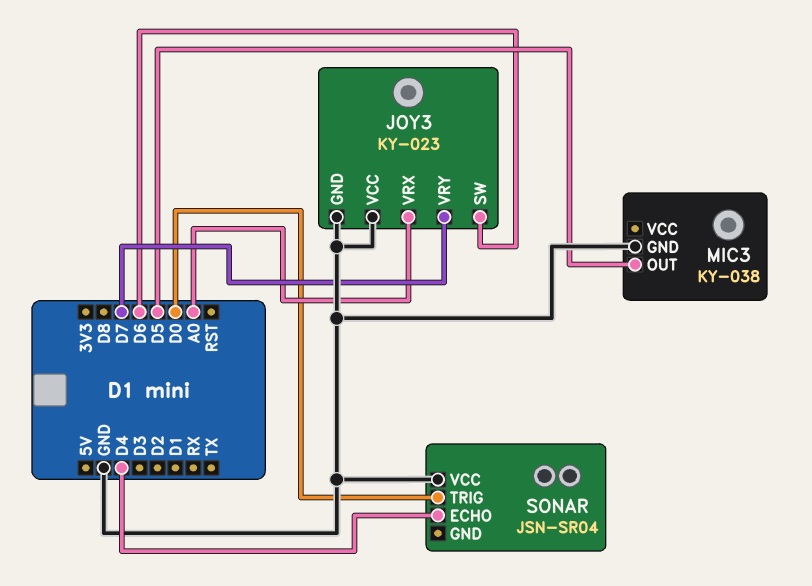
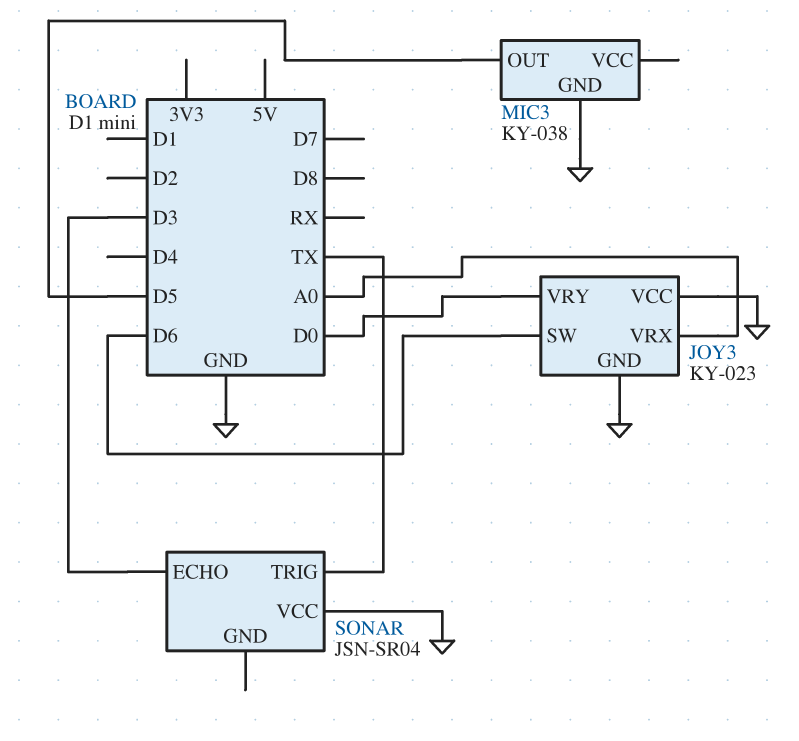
JOY3 pin VRY: D7 -> D0
SONAR pin ECHO: D4 -> D3
SONAR pin TRIG: D0 -> TX

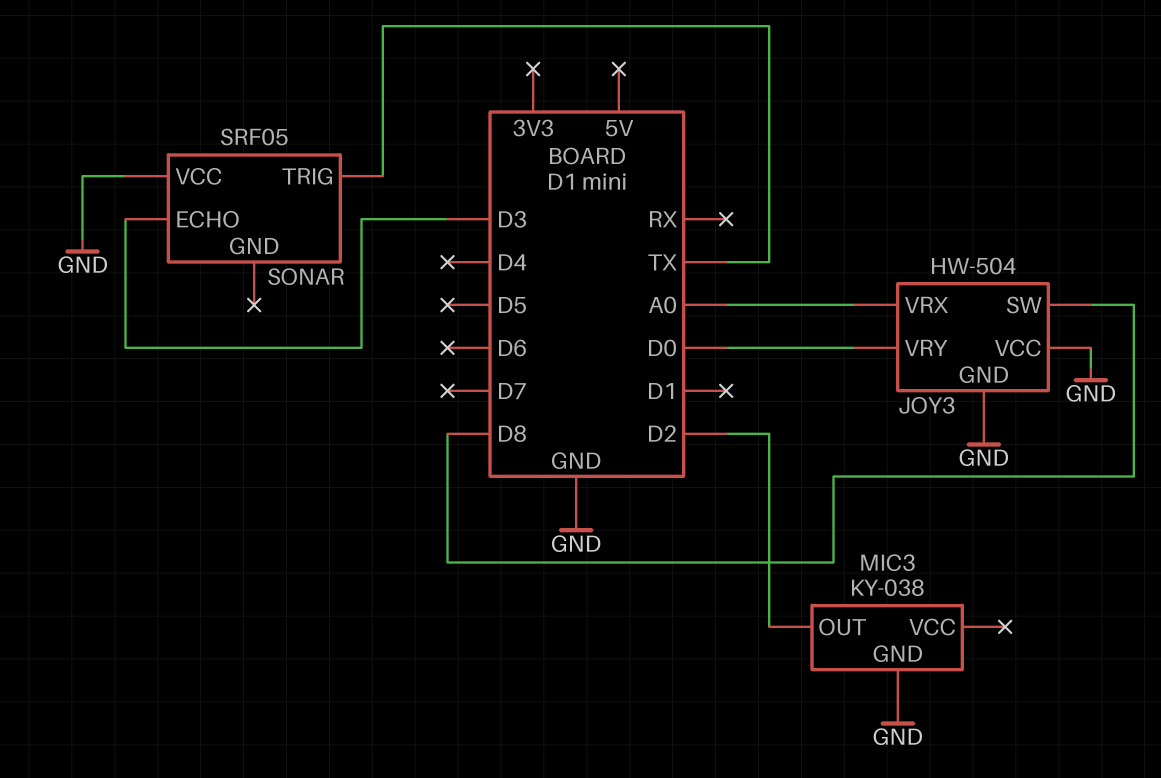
JOY3: KY-023 -> HW-504
JOY3 pin SW: D6 -> D8
MIC3 pin OUT: D5 -> D2
SONAR: JSN-SR04 -> SRF05

